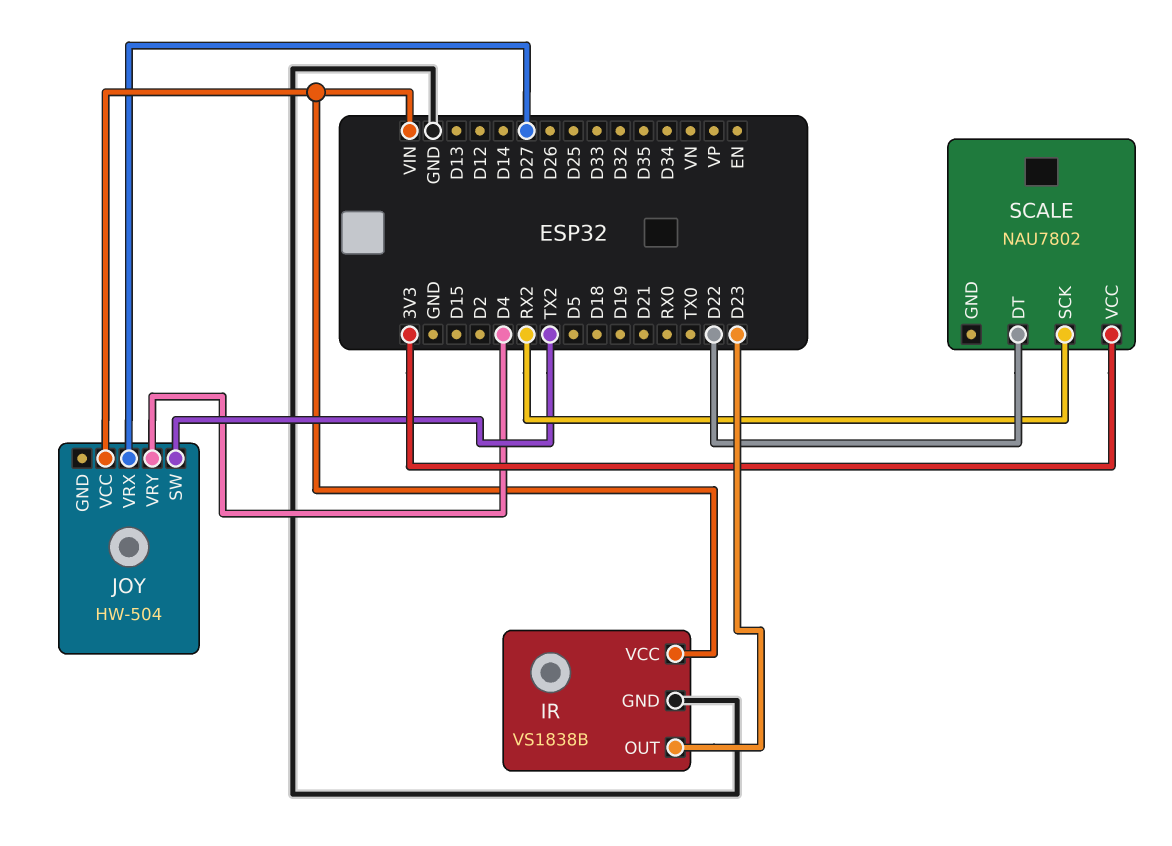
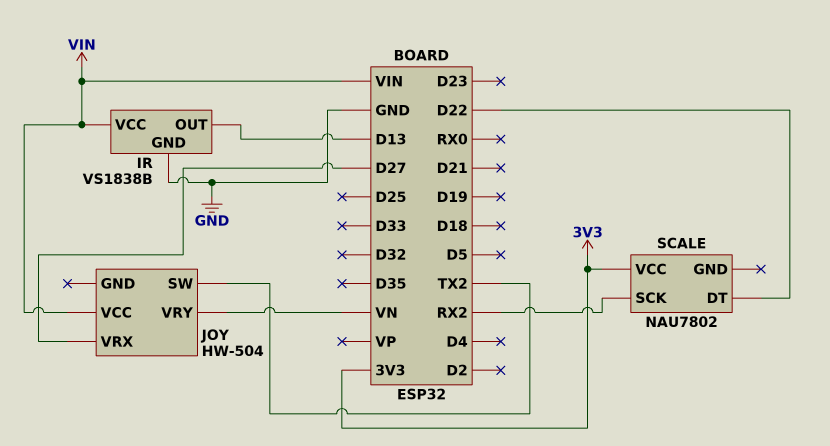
IR pin OUT: D23 -> D13
JOY pin VRY: D4 -> VN

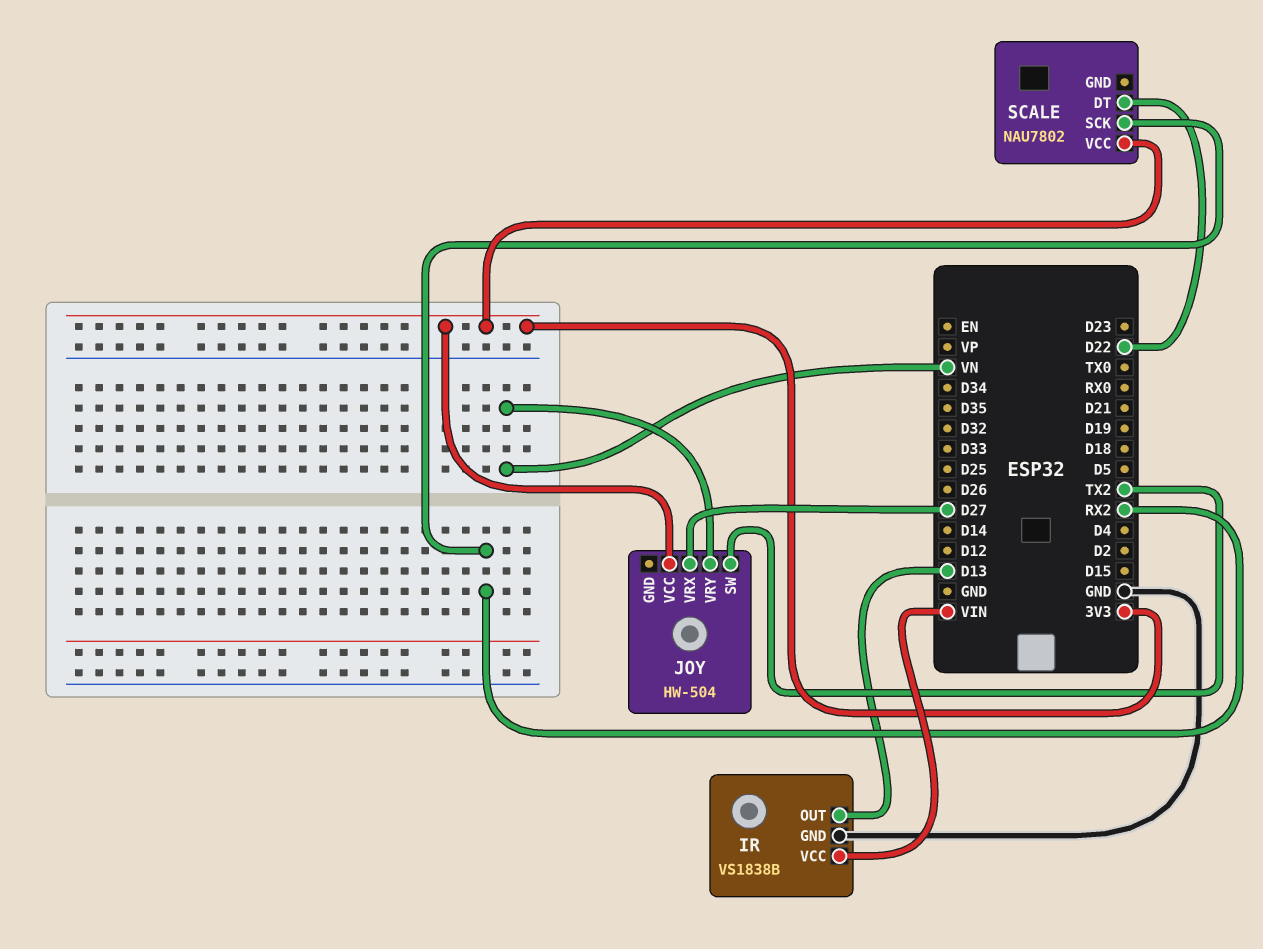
JOY pin VCC: VIN -> 3V3

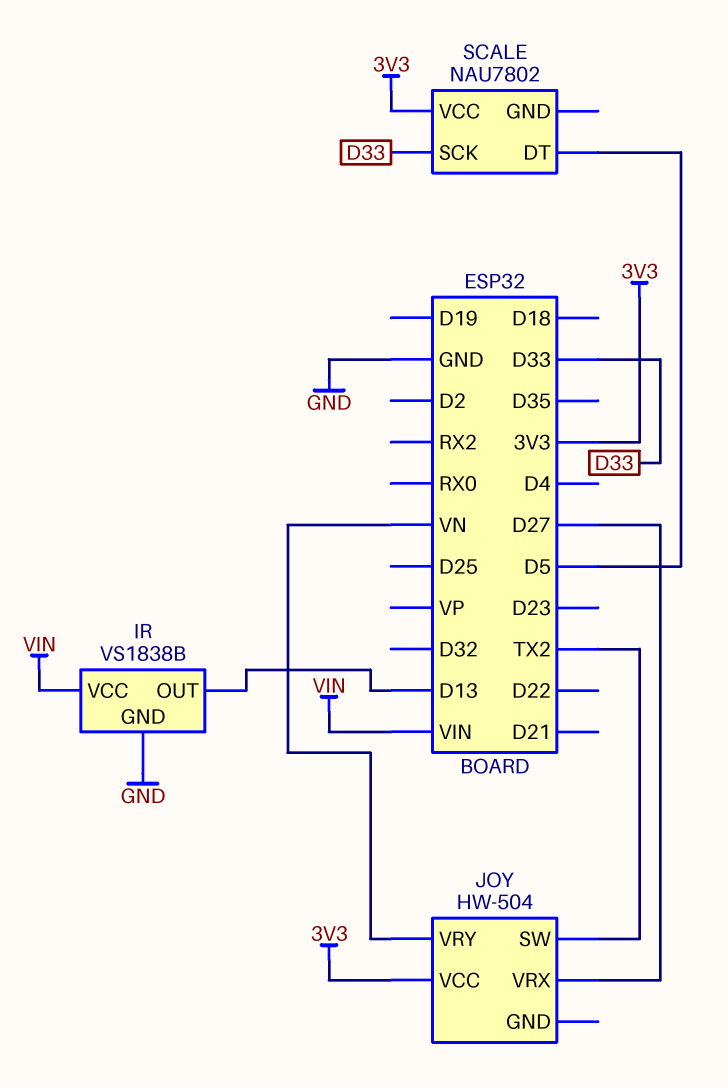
SCALE pin DT: D22 -> D5
SCALE pin SCK: RX2 -> D33

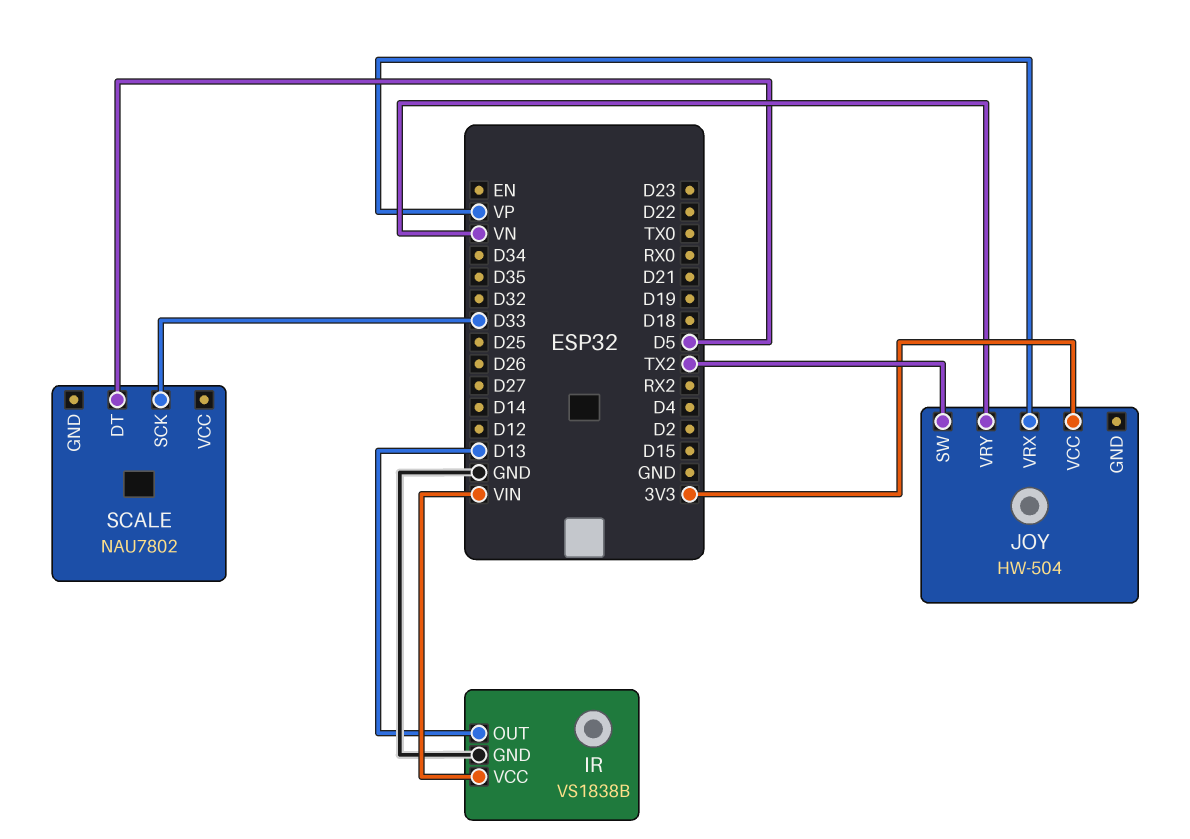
JOY pin VRX: D27 -> VP
SCALE pin VCC: 3V3 -> none

